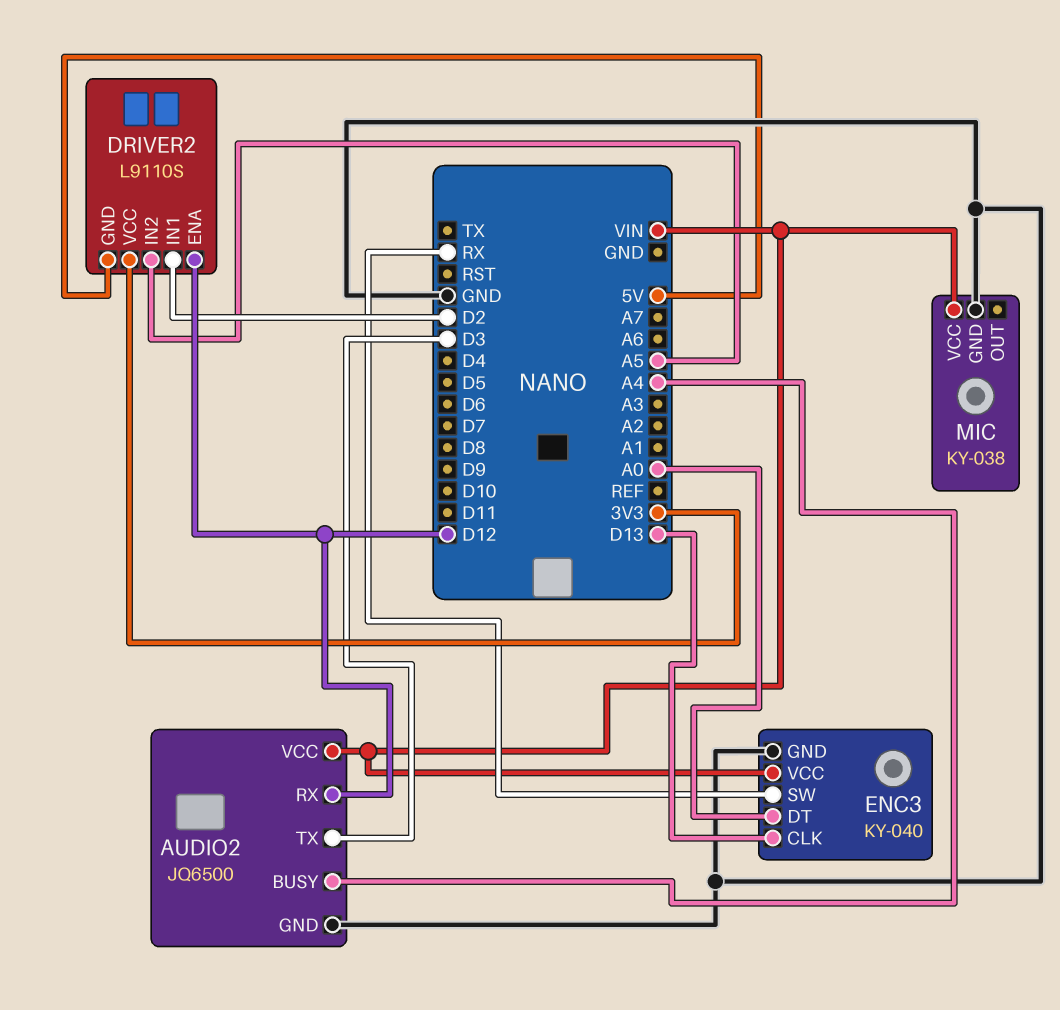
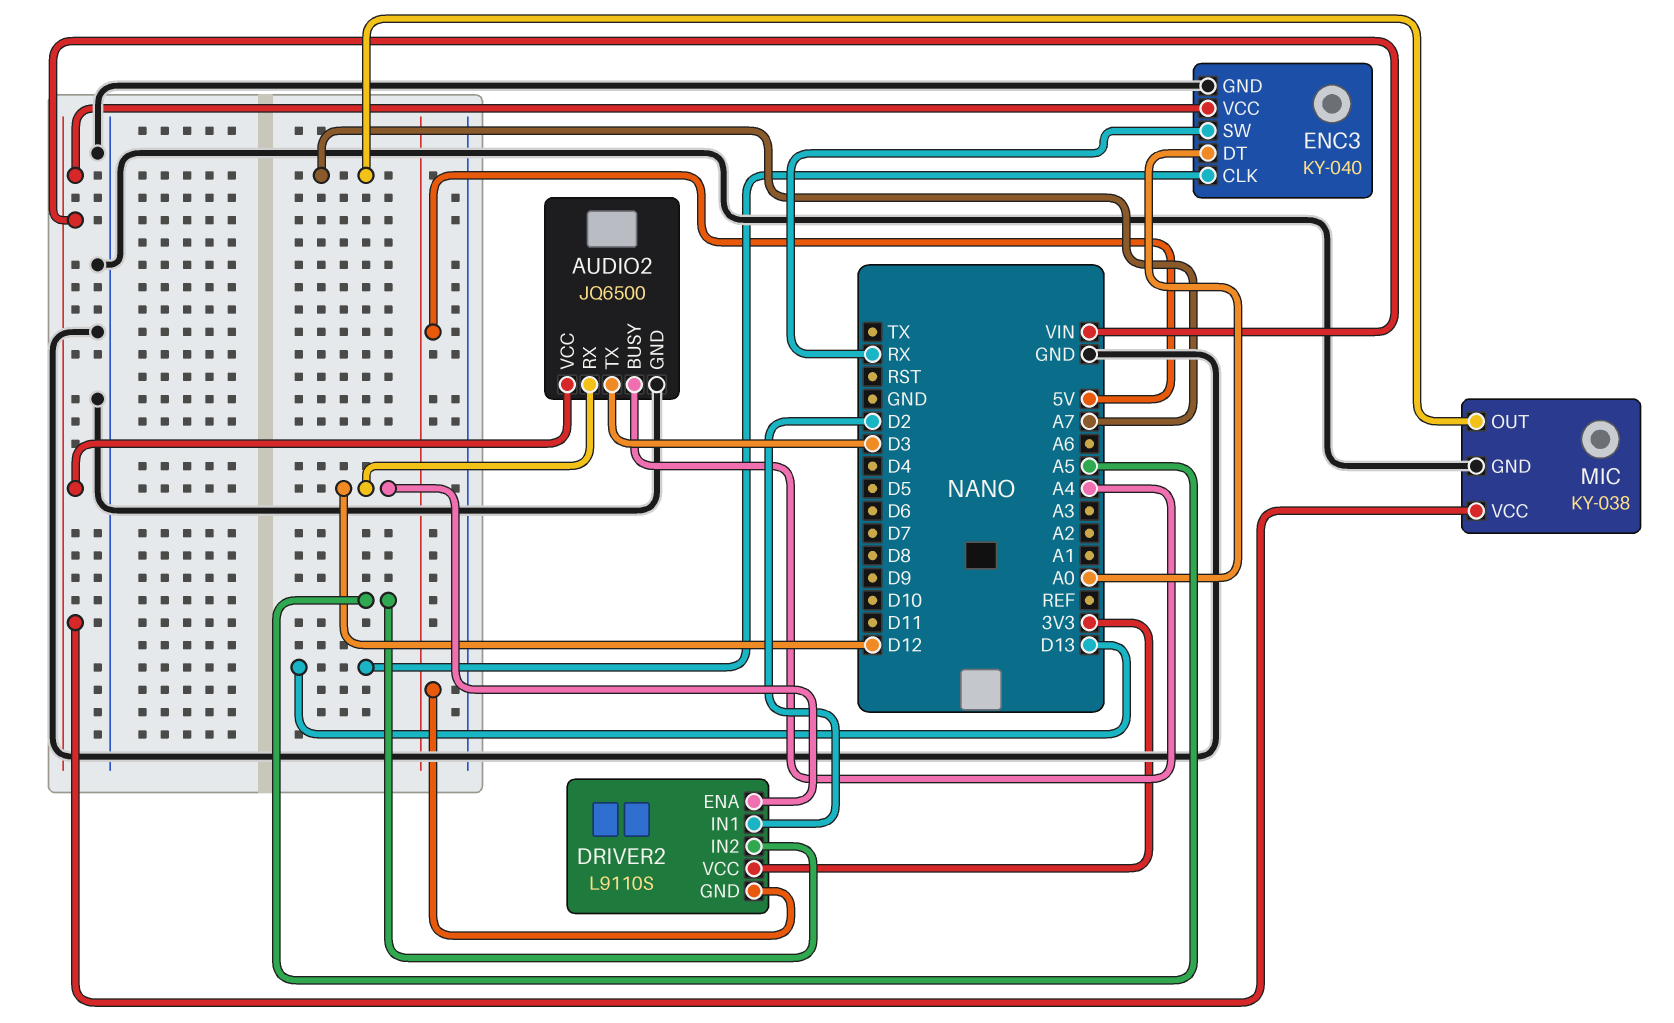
MIC pin OUT: none -> A7

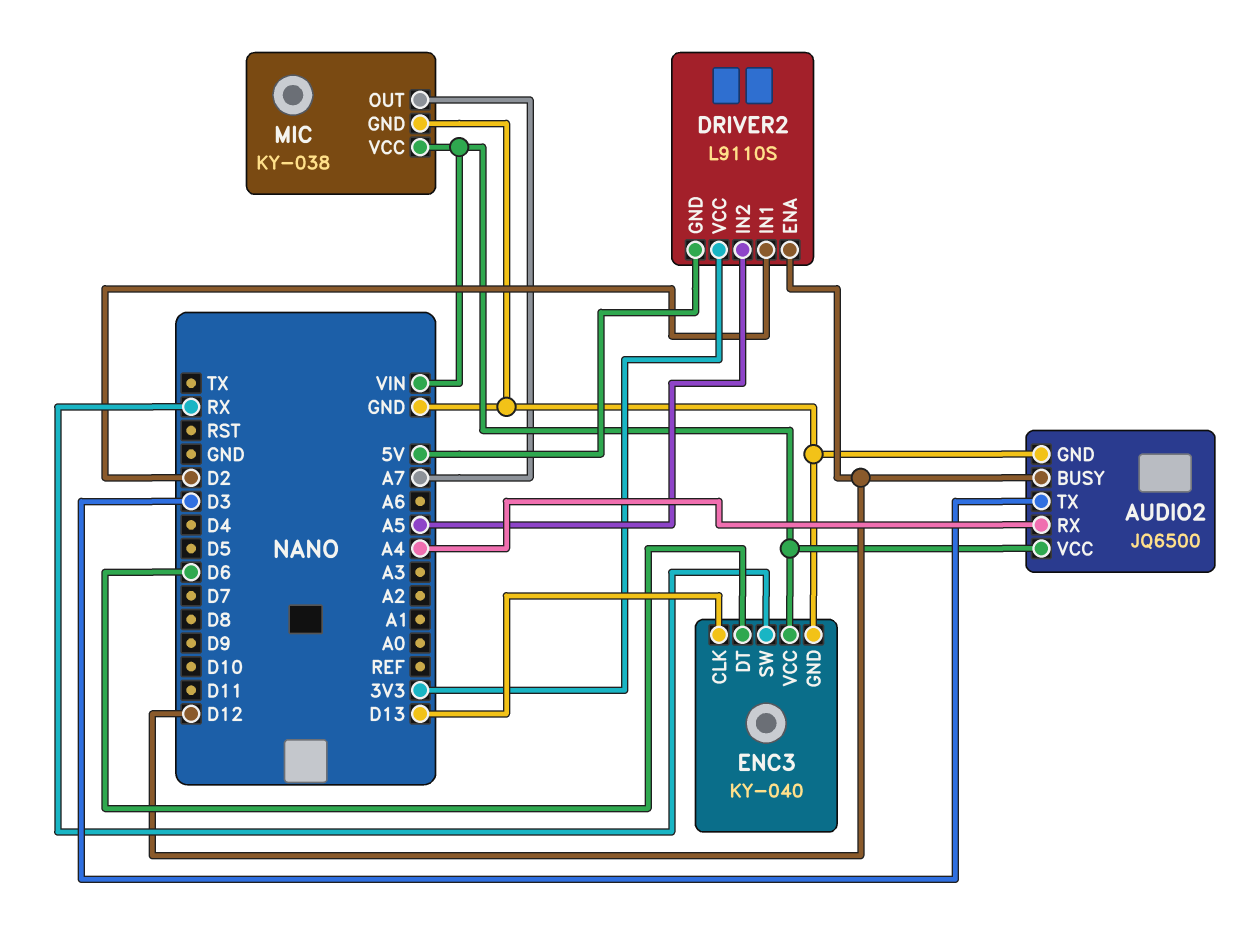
AUDIO2 pin BUSY: A4 -> D12
AUDIO2 pin RX: D12 -> A4
ENC3 pin DT: A0 -> D6

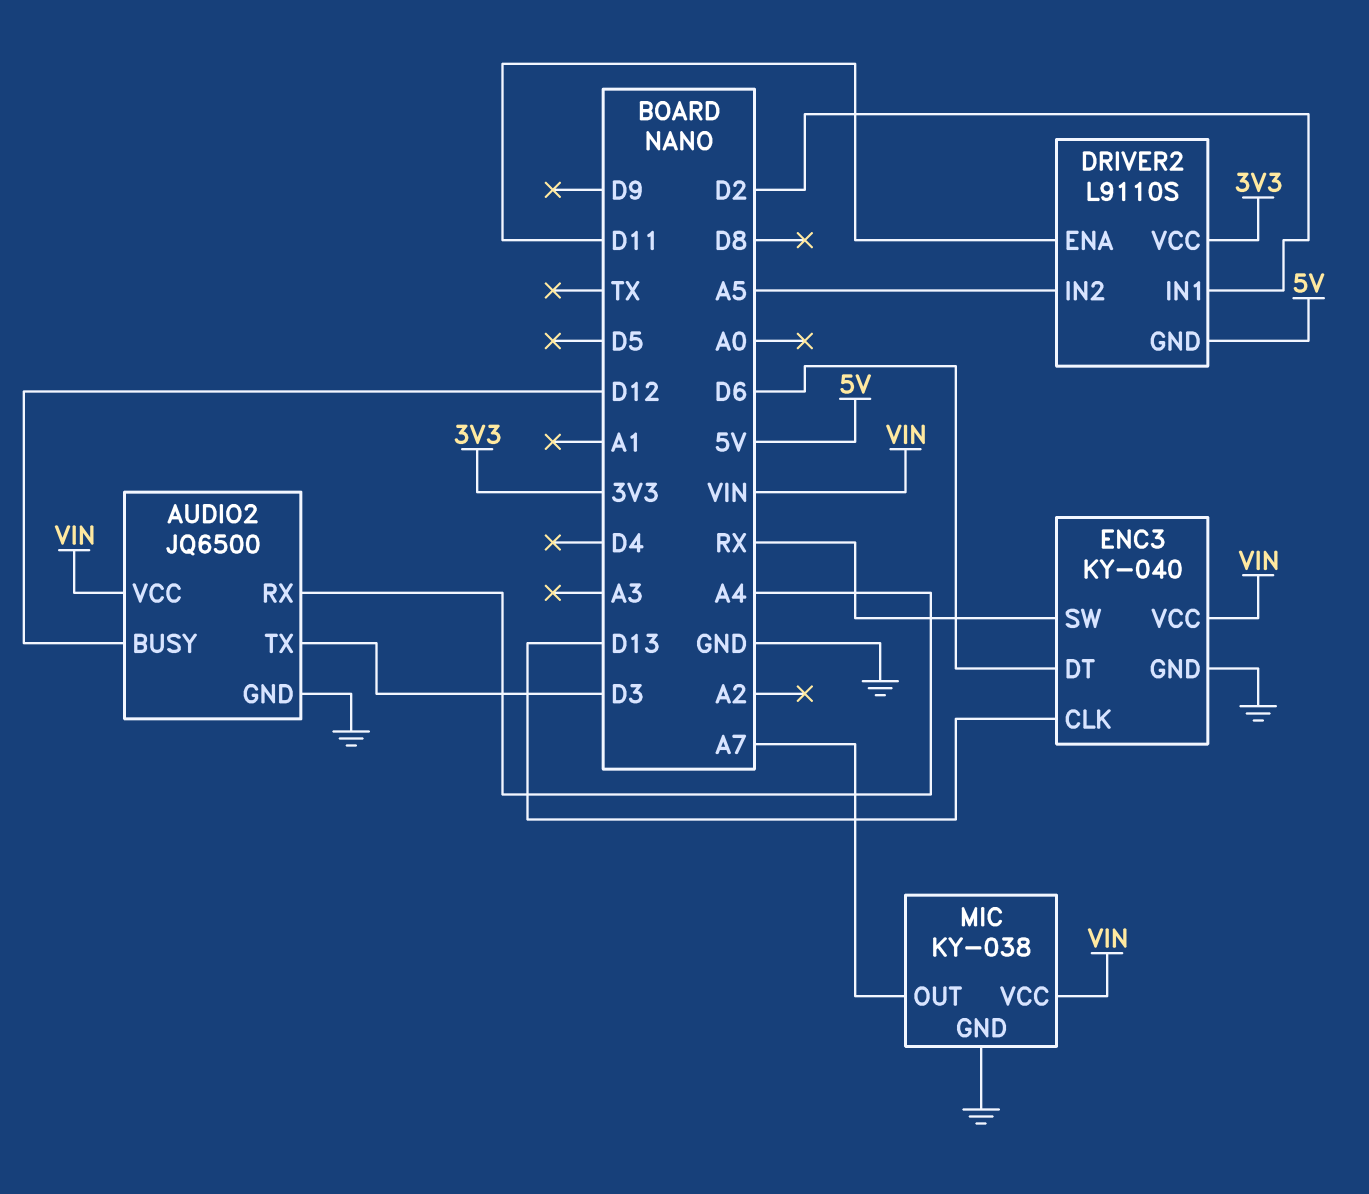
DRIVER2 pin ENA: D12 -> D11

